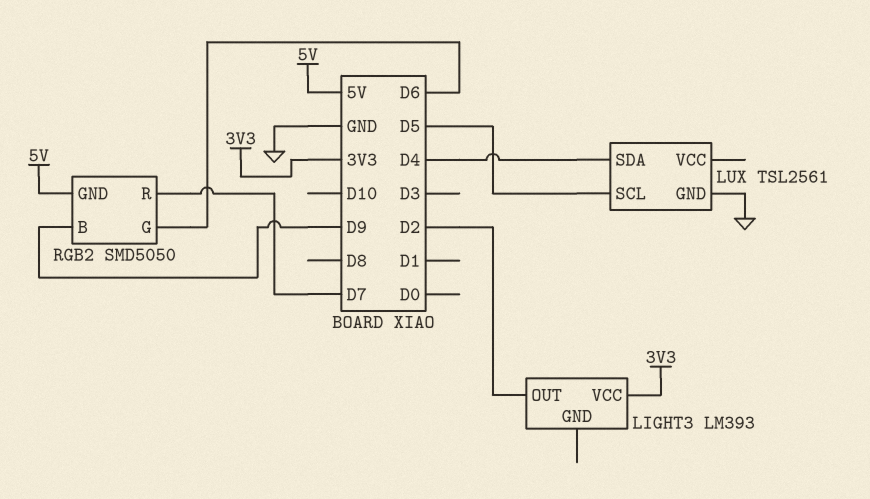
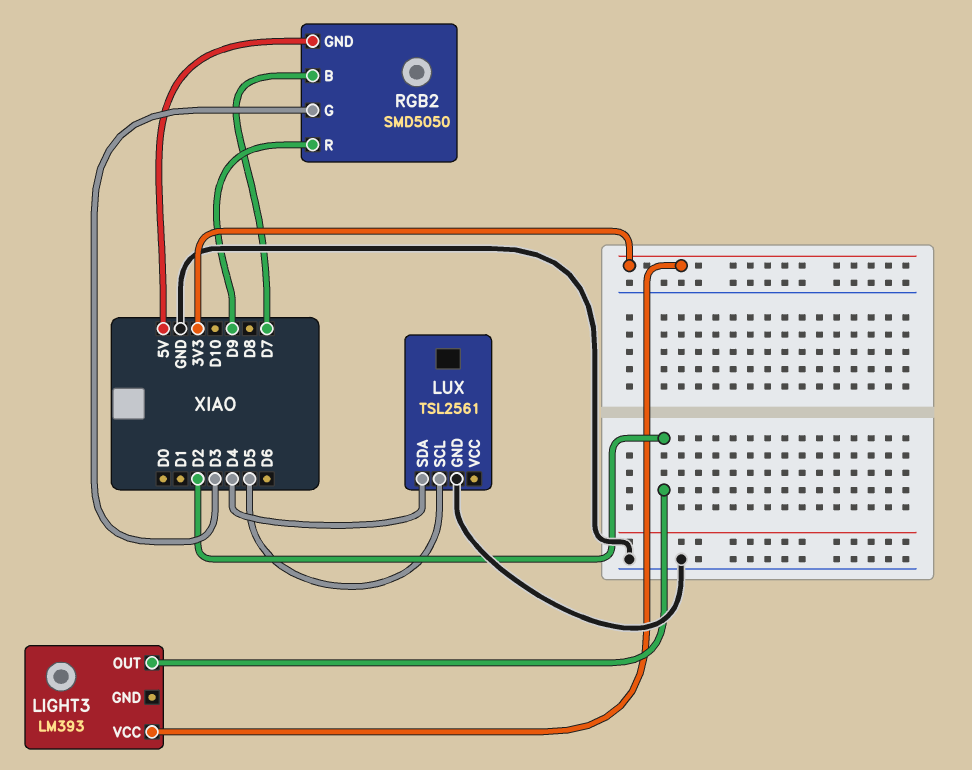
RGB2 pin B: D9 -> D7
RGB2 pin G: D6 -> D3
RGB2 pin R: D7 -> D9

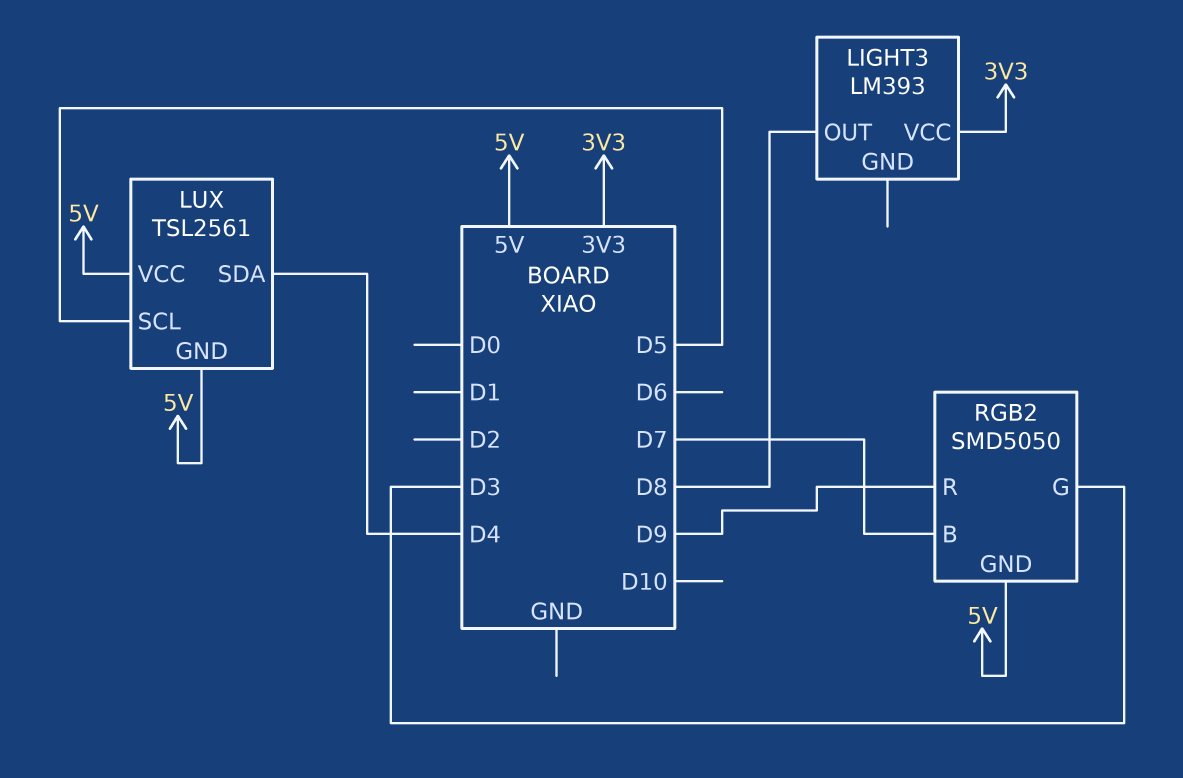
LIGHT3 pin OUT: D2 -> D8
LUX pin GND: GND -> 5V
LUX pin VCC: none -> 5V

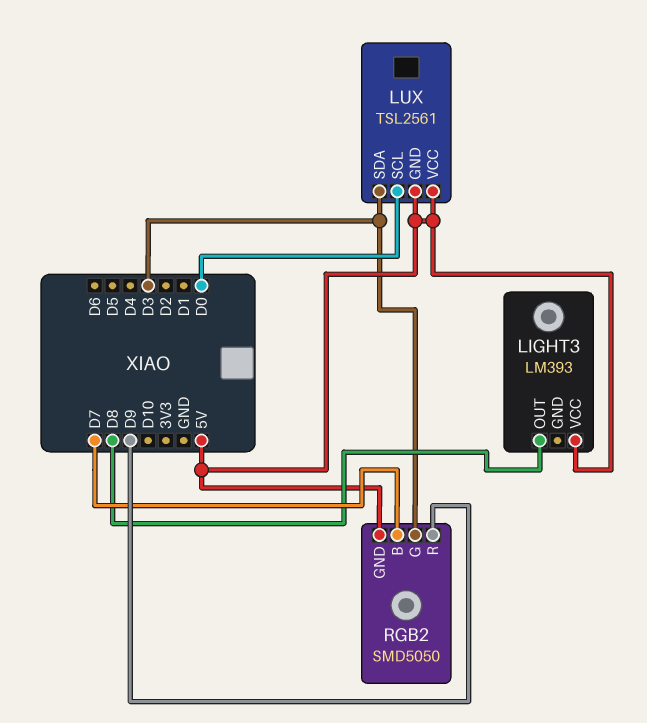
LIGHT3 pin VCC: 3V3 -> 5V
LUX pin SCL: D5 -> D0
LUX pin SDA: D4 -> D3

